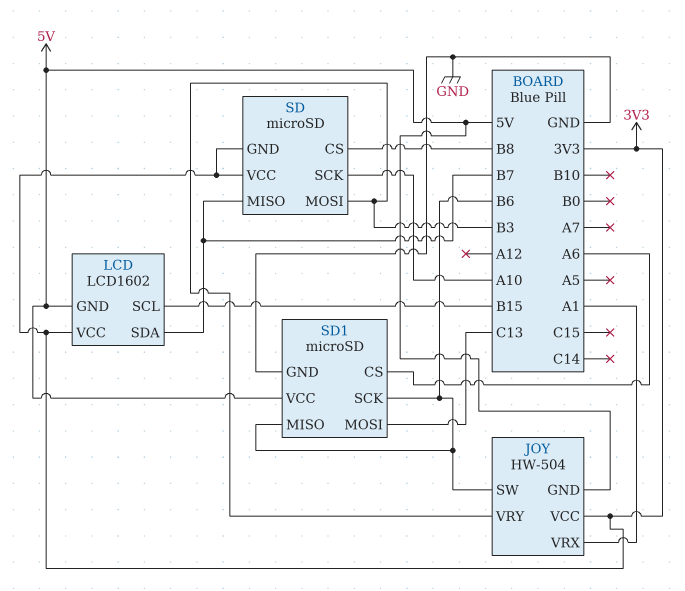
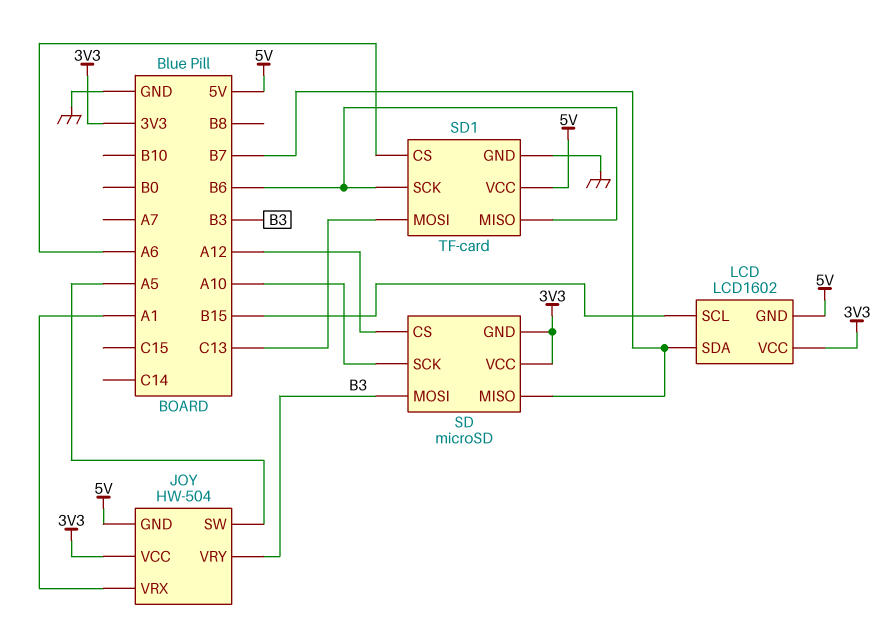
JOY pin SW: B6 -> A5
SD pin CS: B8 -> A12
SD1: microSD -> TF-card

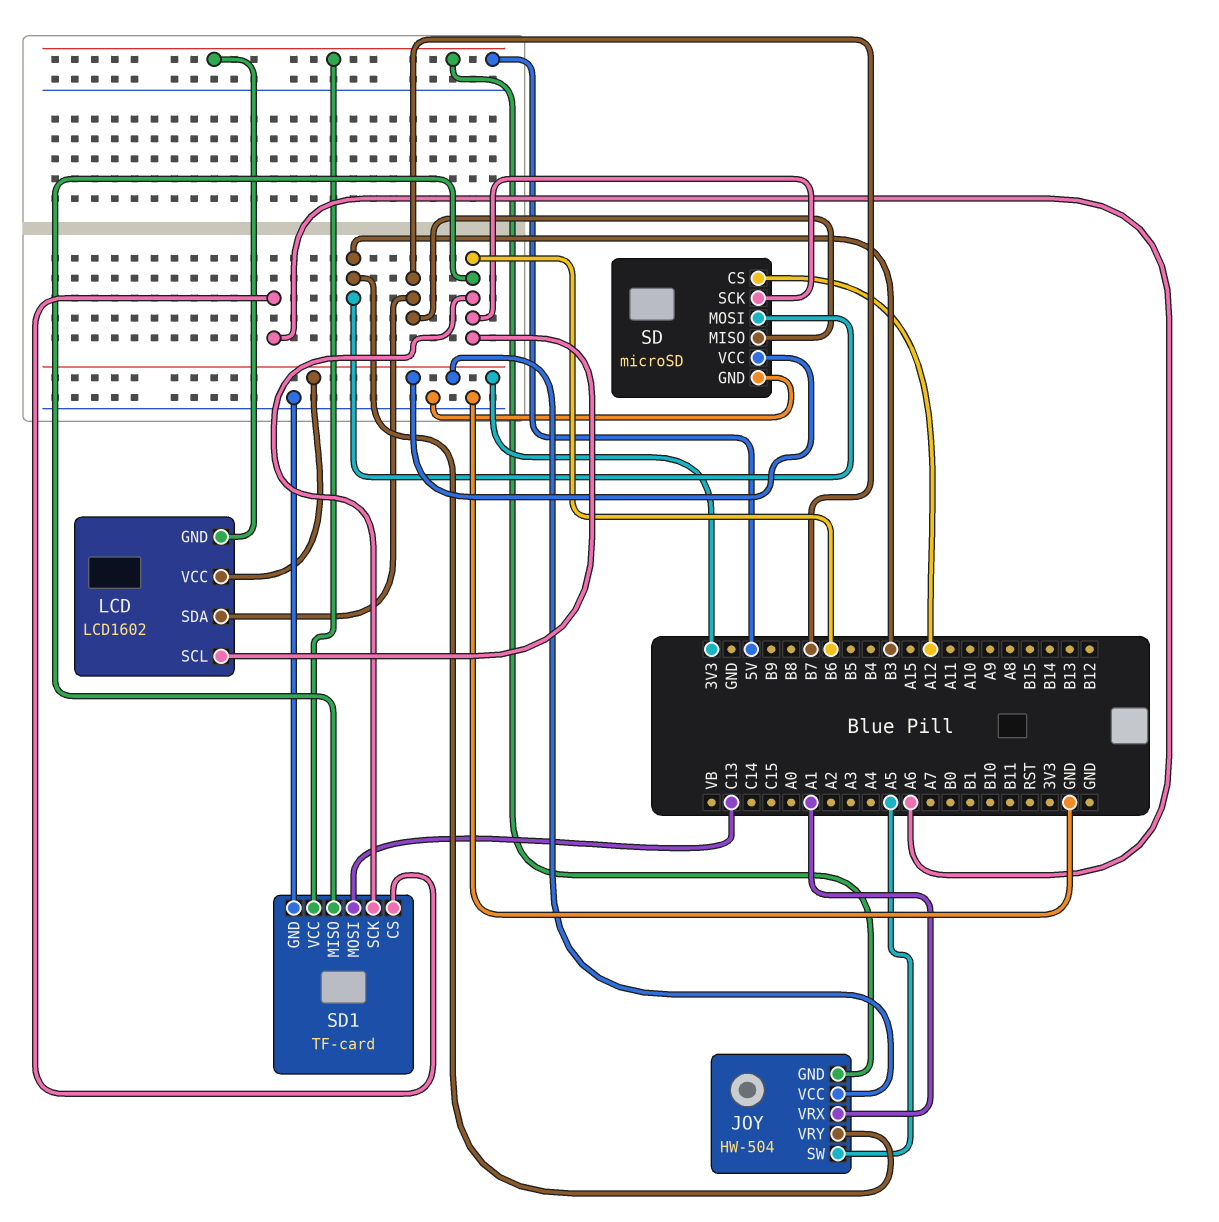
LCD pin SCL: B15 -> B6
SD pin GND: 3V3 -> GND
SD pin SCK: A10 -> B6

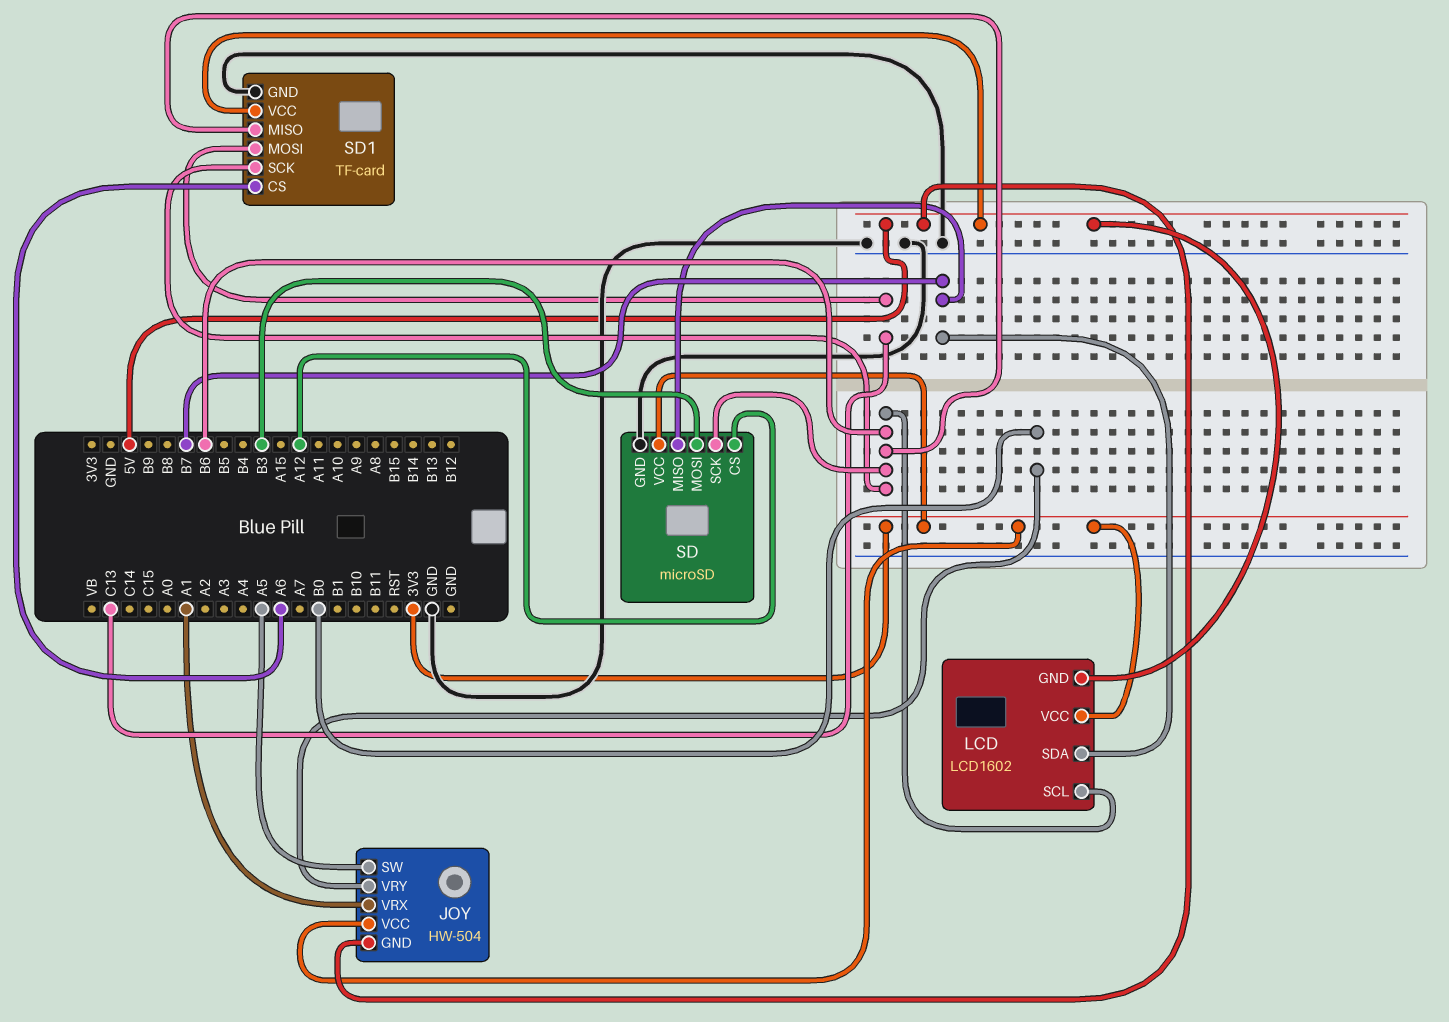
JOY pin VRY: B3 -> B0

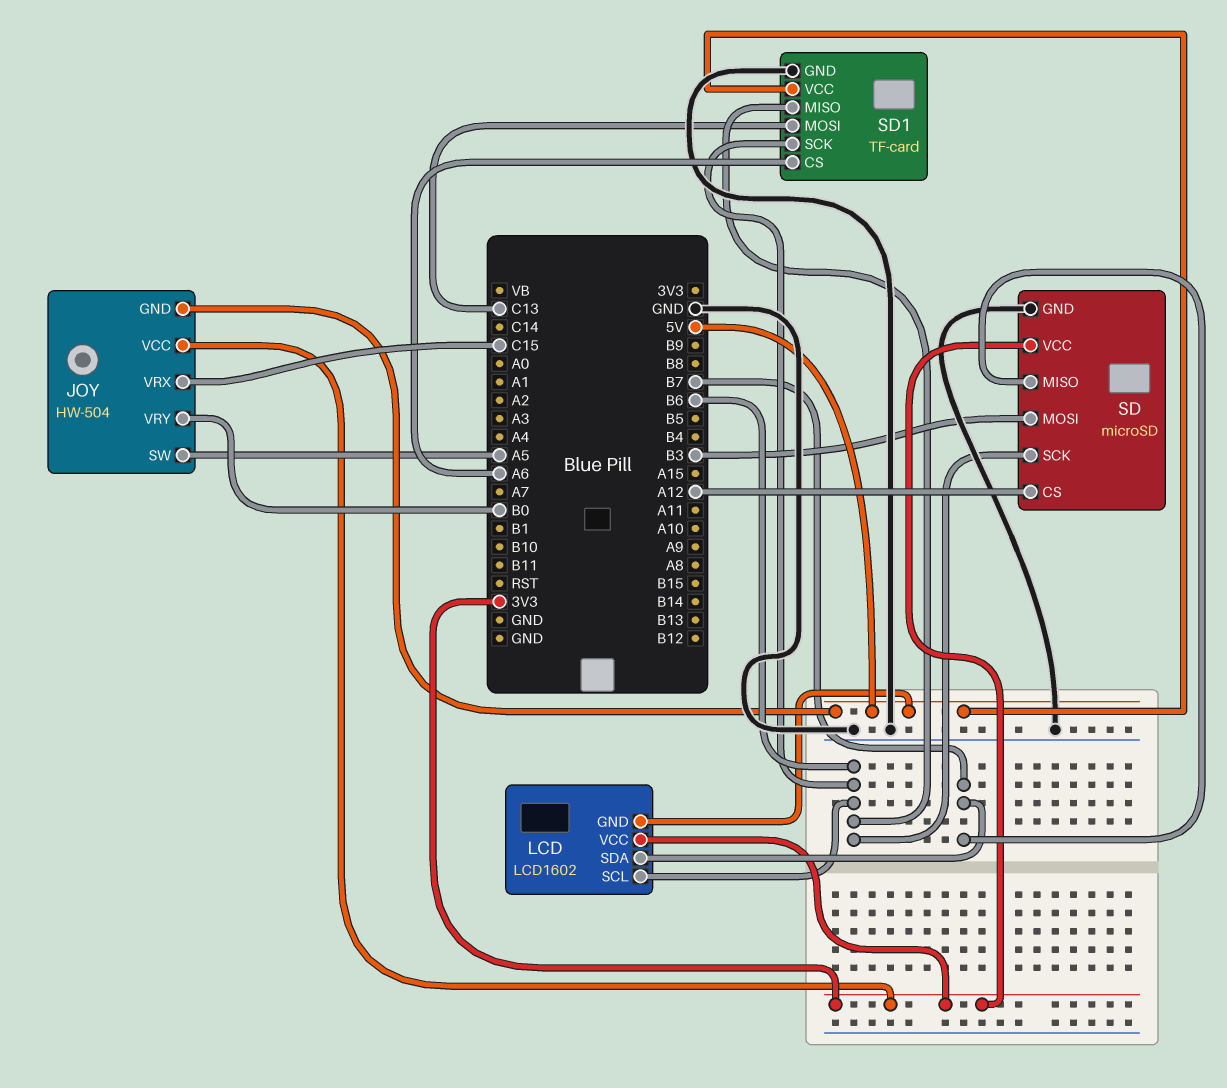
JOY pin VRX: A1 -> C15

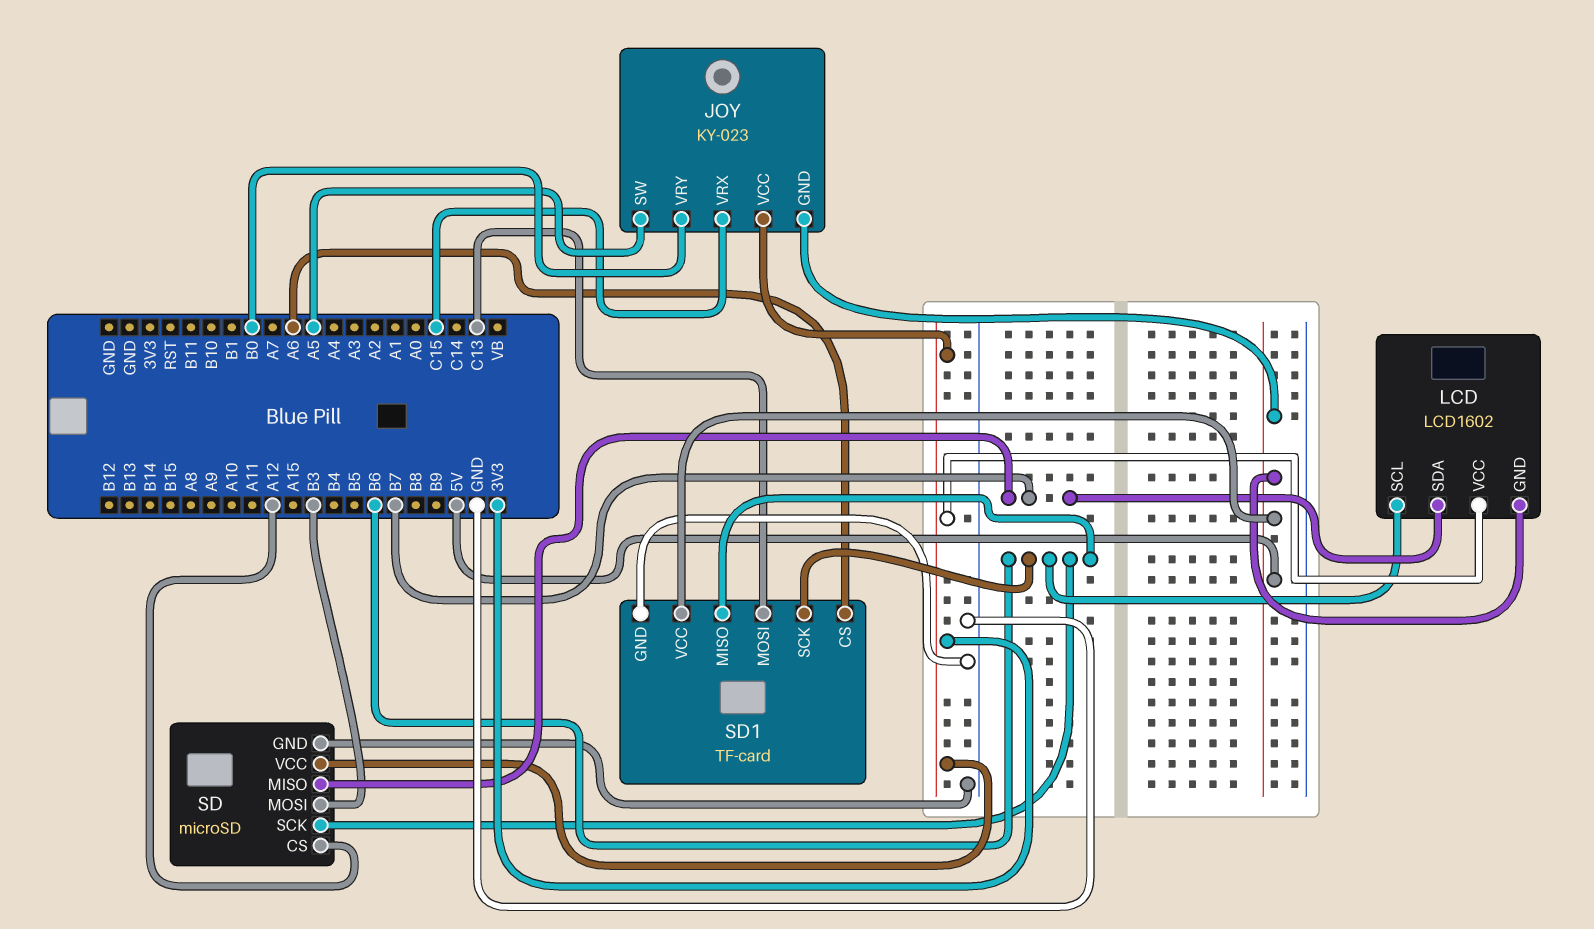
JOY: HW-504 -> KY-023

